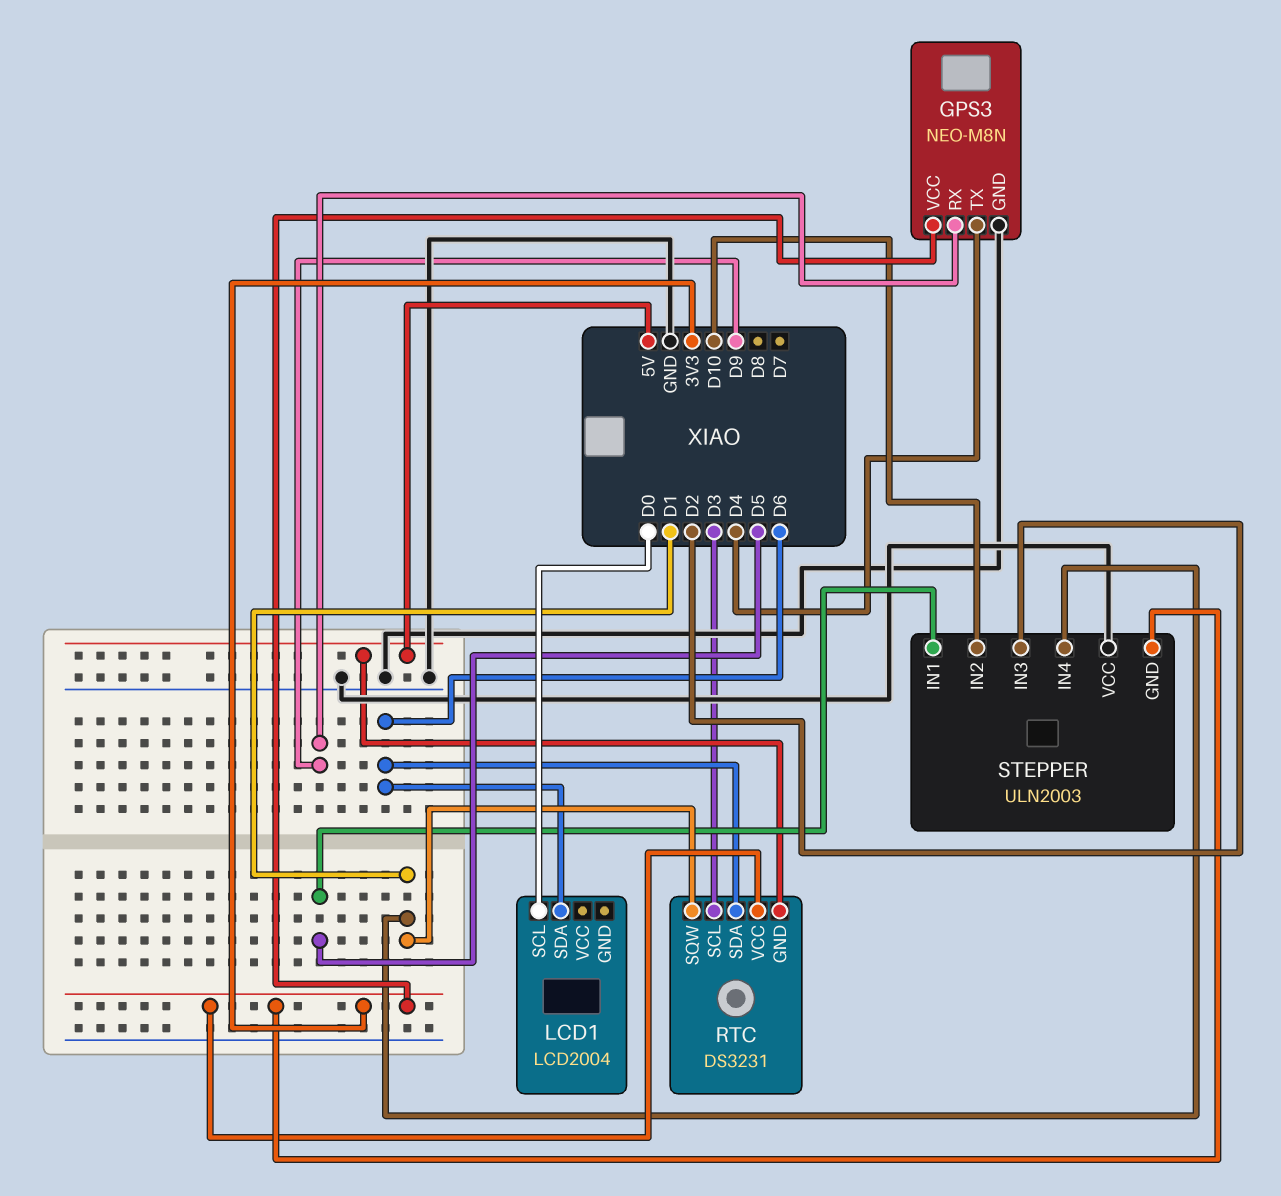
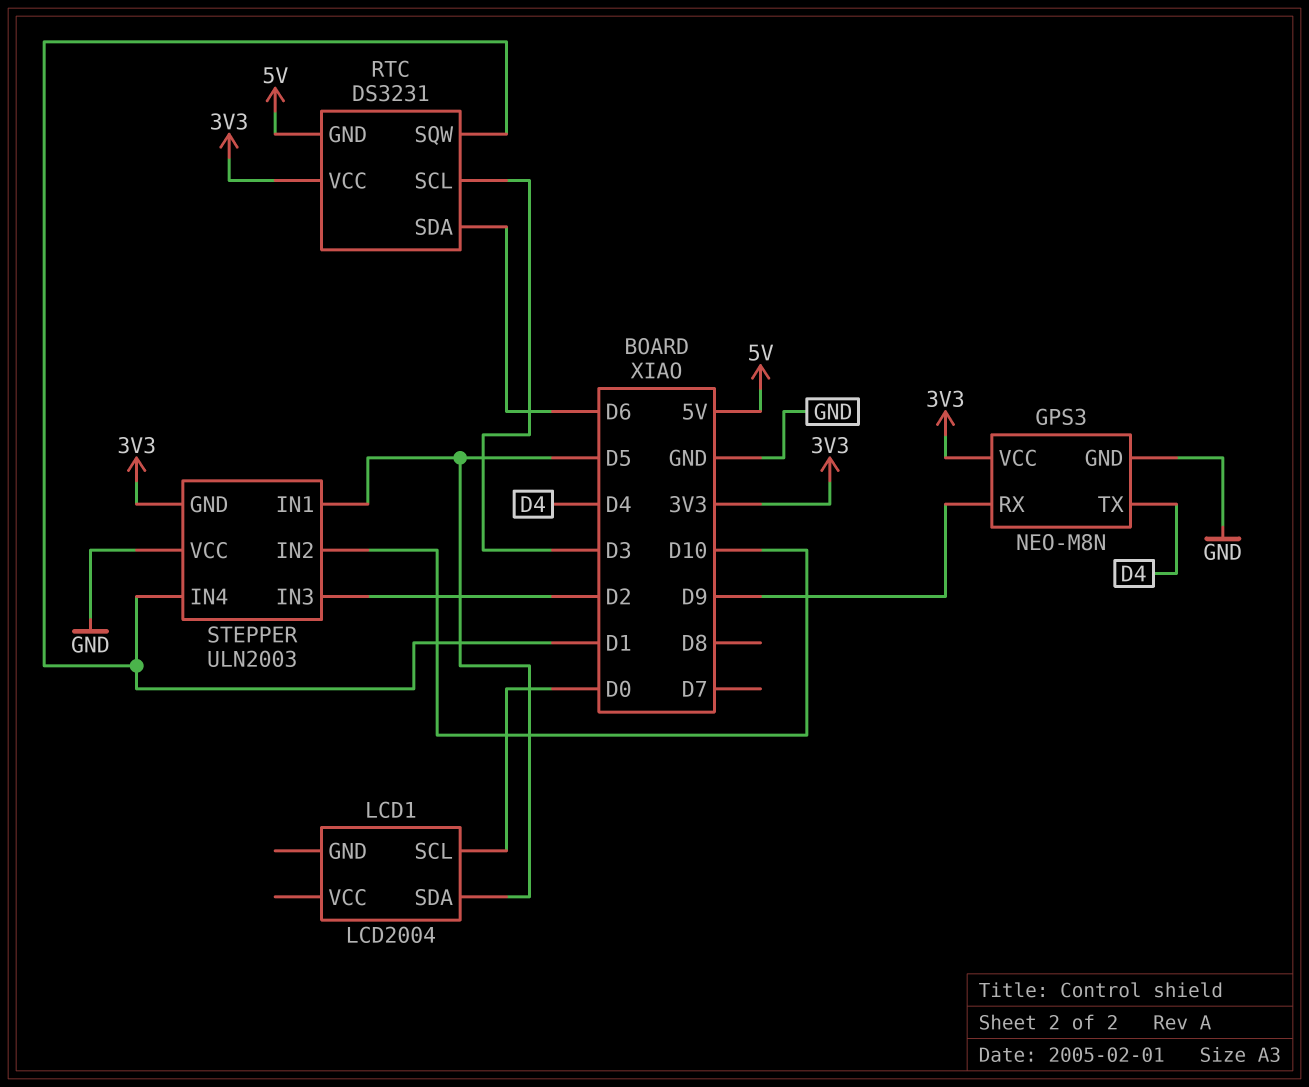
LCD1 pin SDA: D6 -> D5

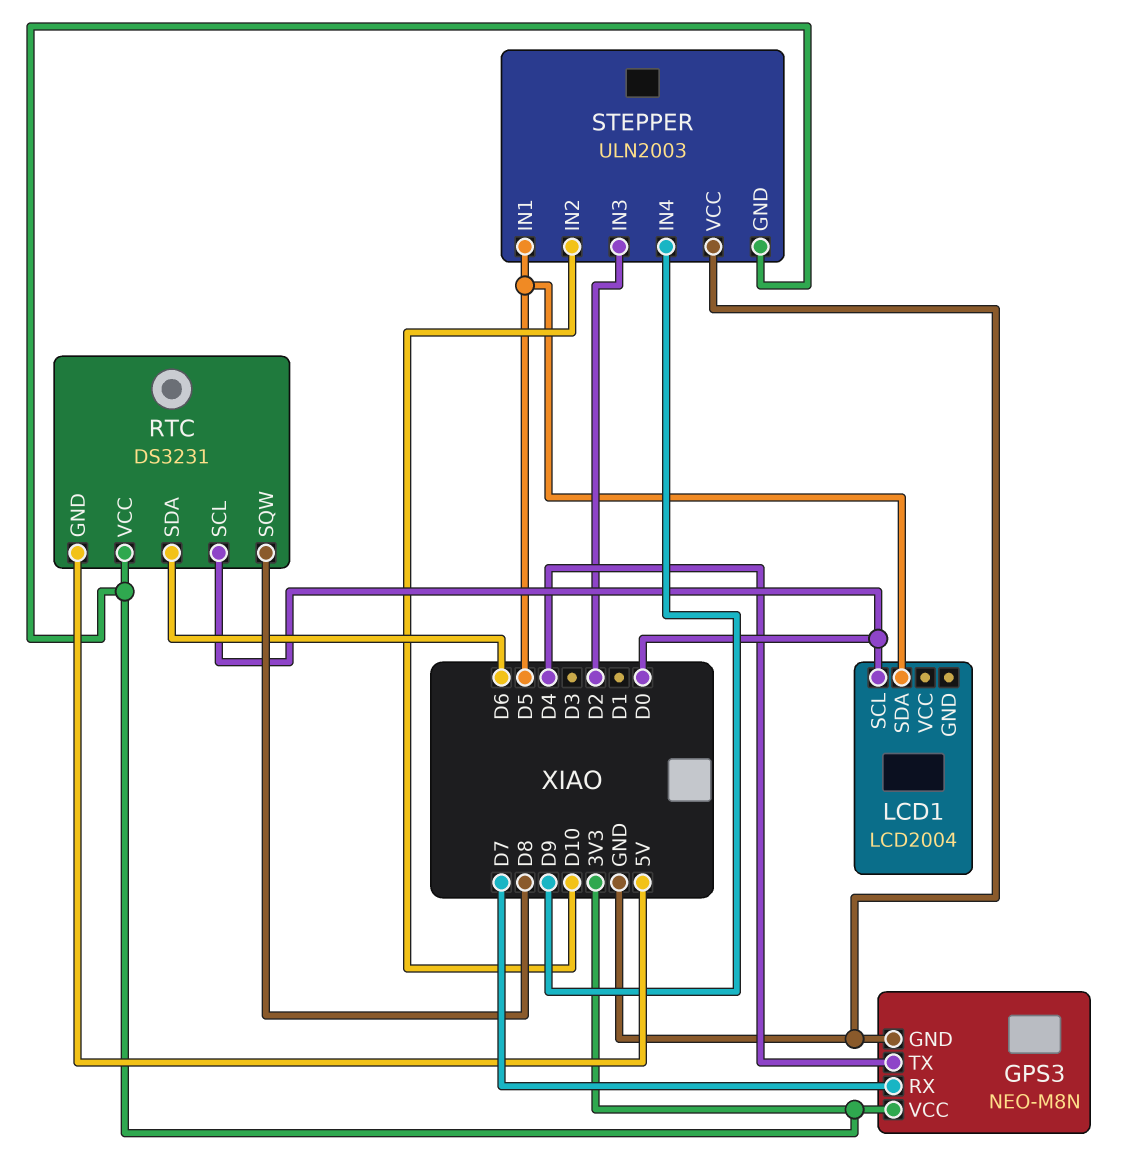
GPS3 pin RX: D9 -> D7
RTC pin SCL: D3 -> D0
RTC pin SQW: D1 -> D8
STEPPER pin IN4: D1 -> D9

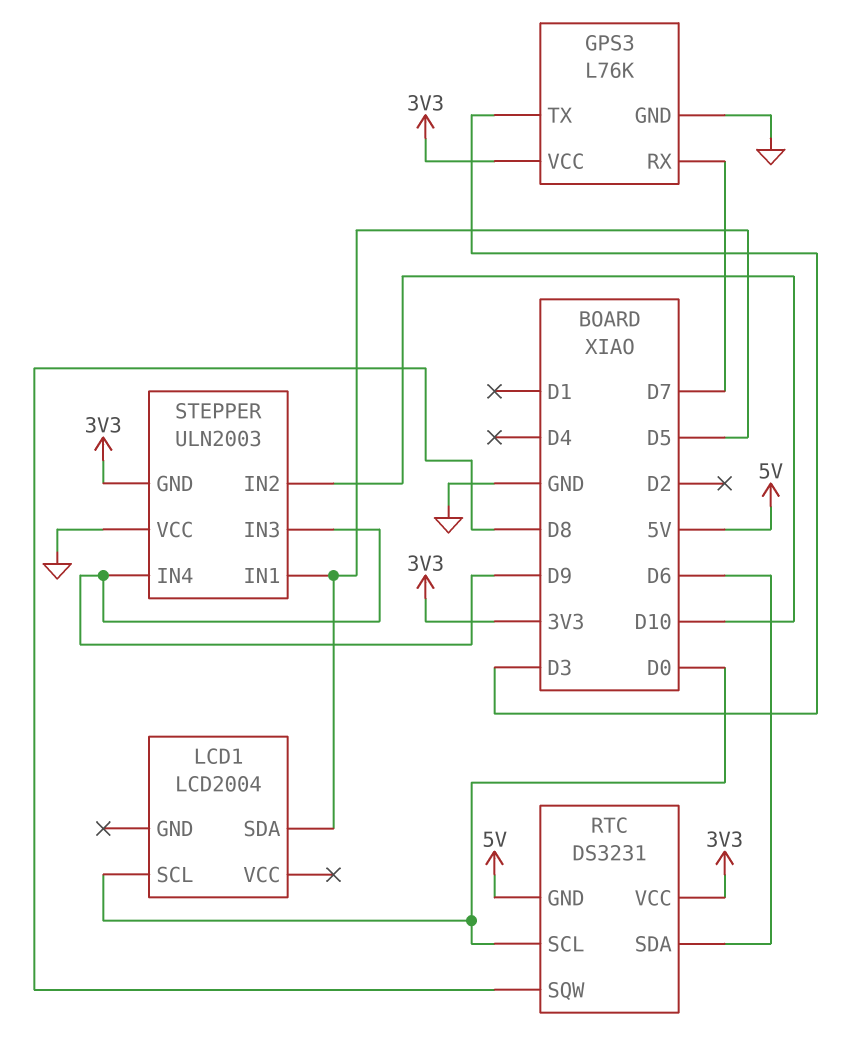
GPS3: NEO-M8N -> L76K
GPS3 pin TX: D4 -> D3
STEPPER pin IN3: D2 -> D9

